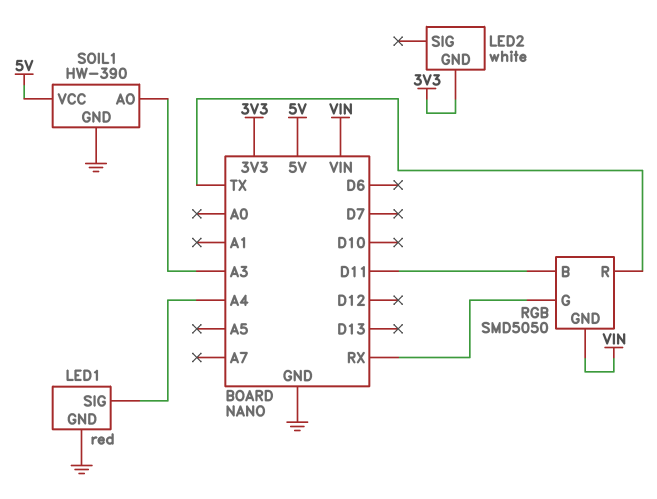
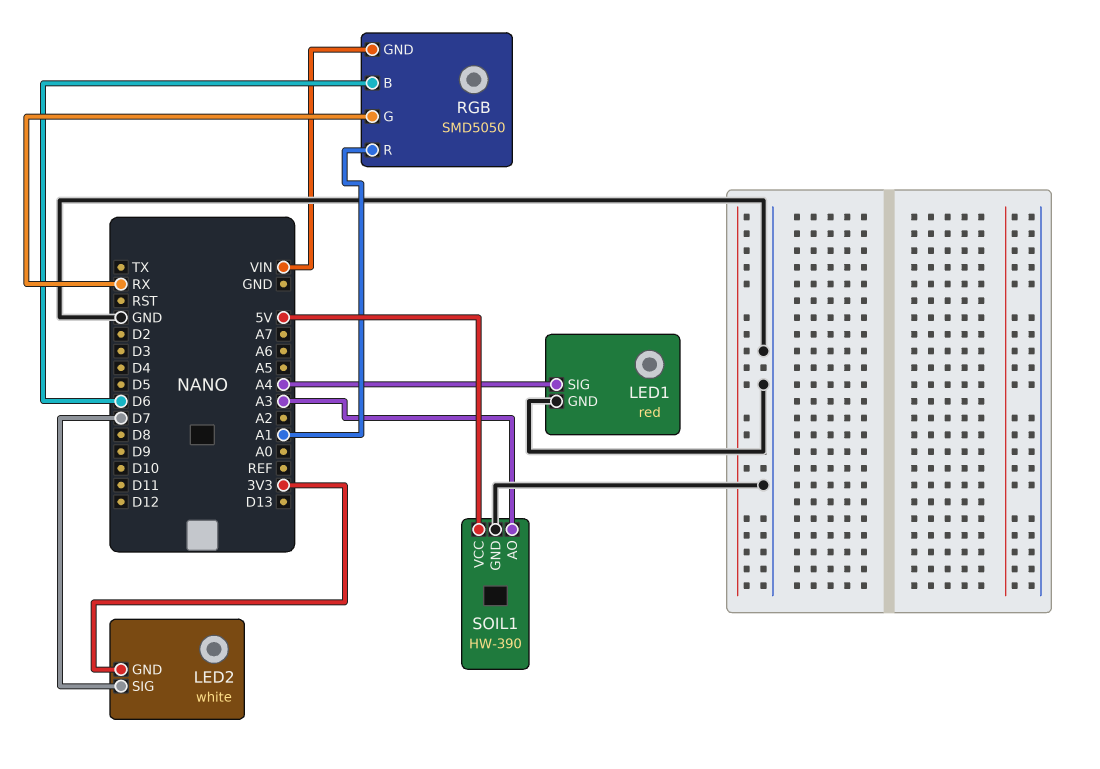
LED2 pin SIG: none -> D7
RGB pin B: D11 -> D6
RGB pin R: TX -> A1

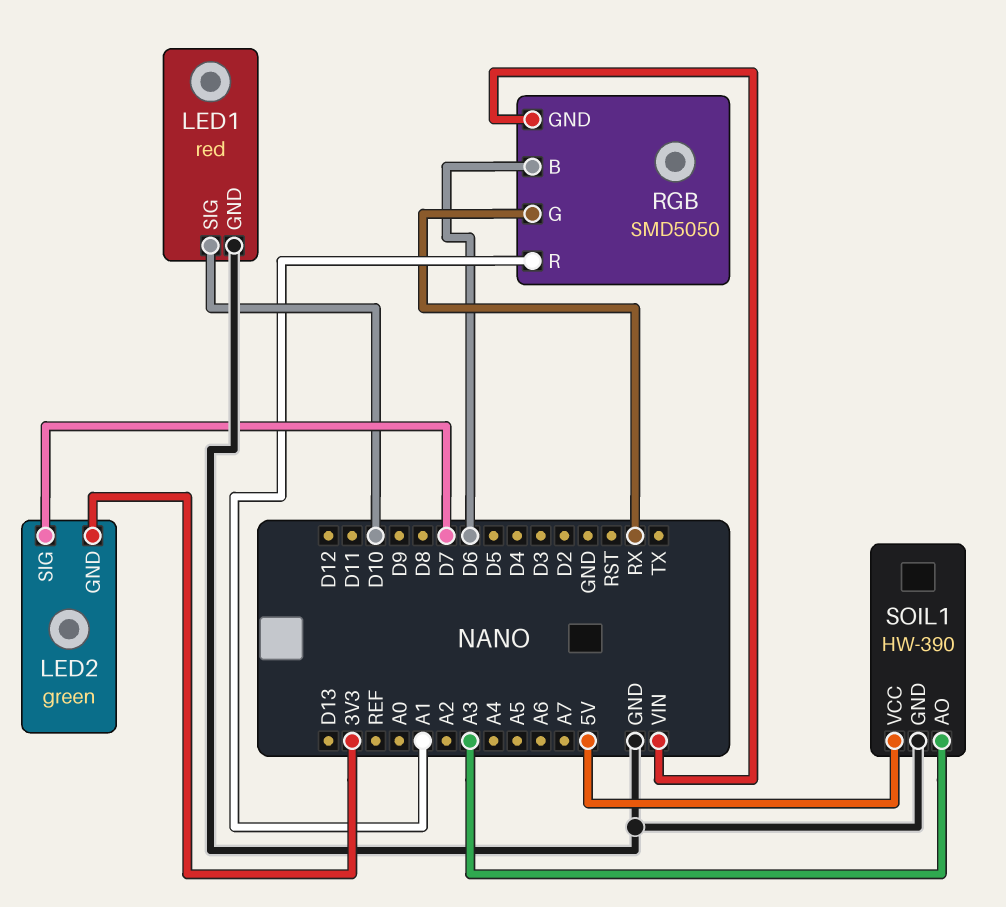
LED1 pin SIG: A4 -> D10
LED2: white -> green

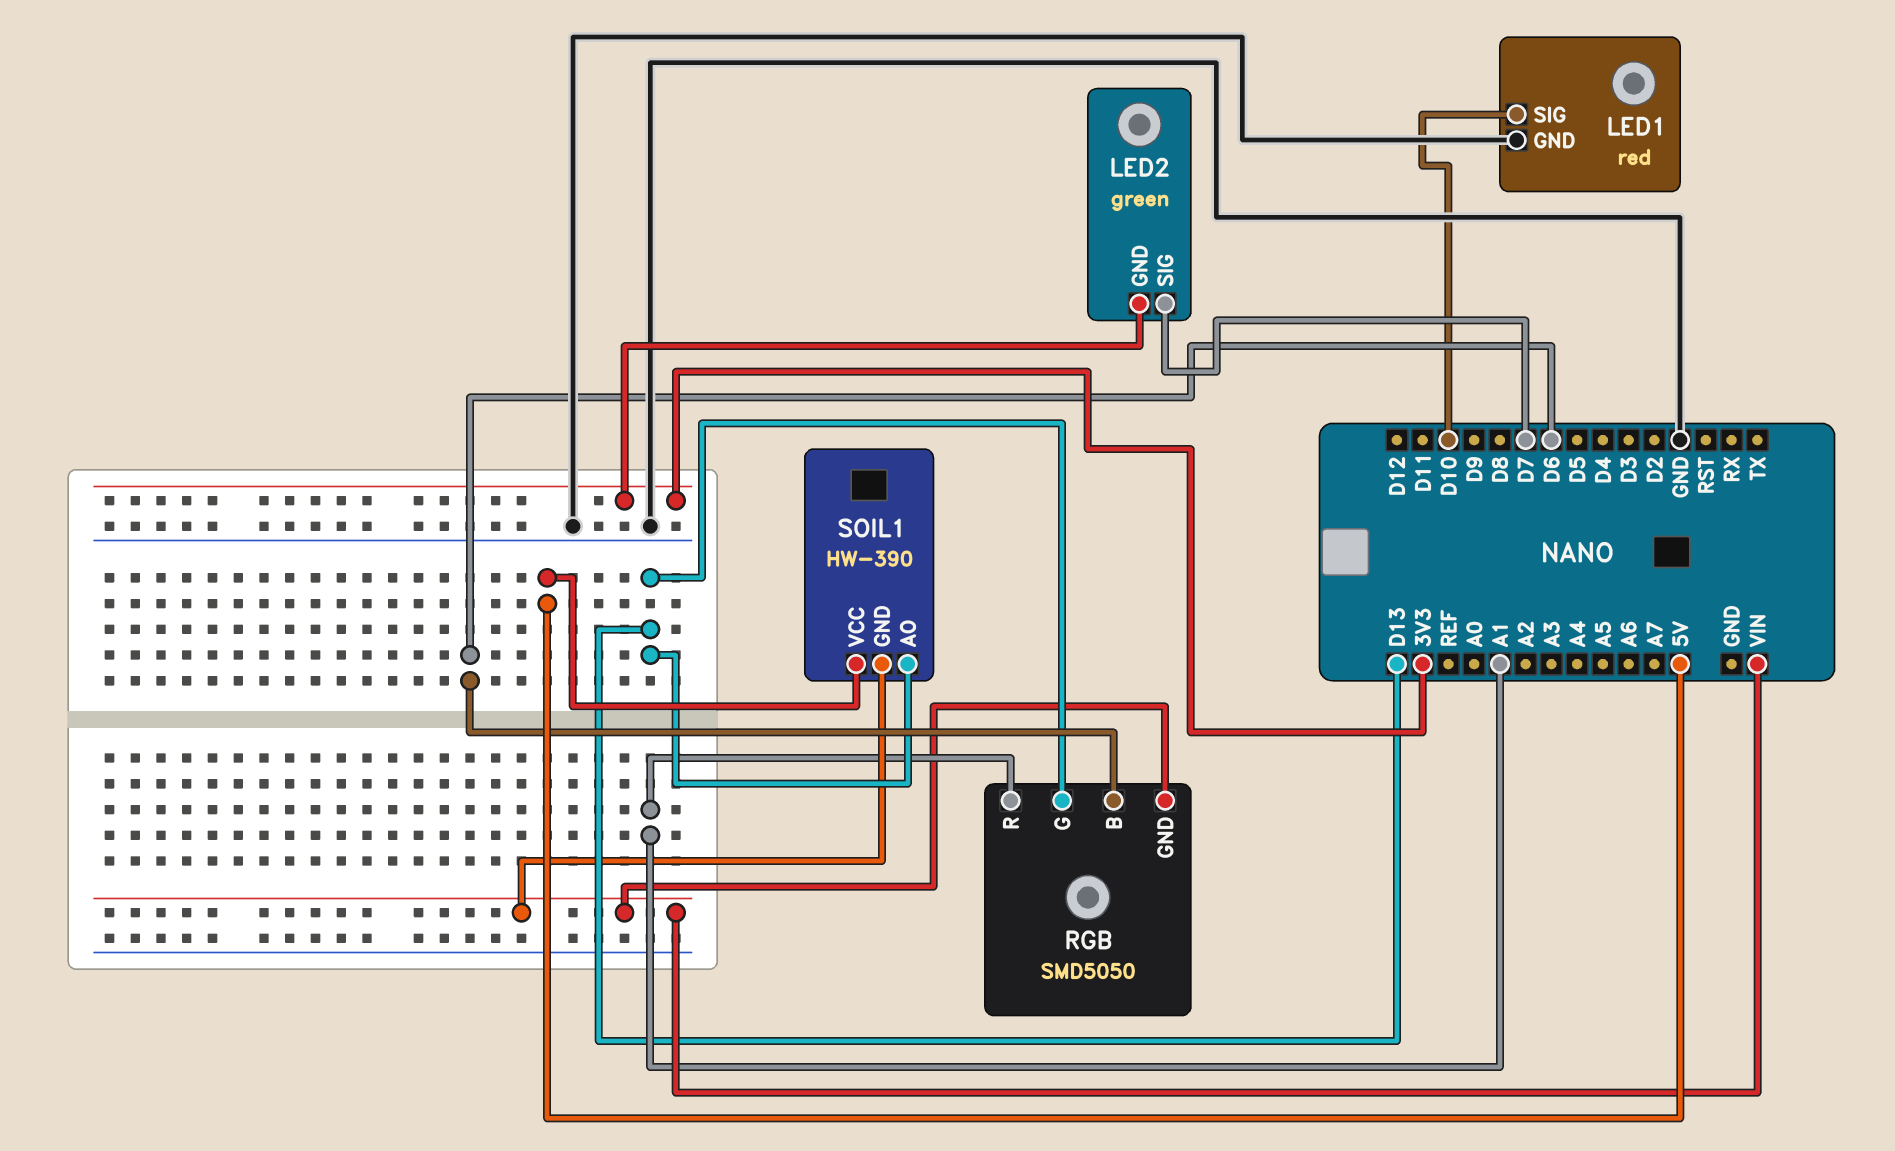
RGB pin G: RX -> D13
SOIL1 pin AO: A3 -> D13
SOIL1 pin GND: GND -> VIN

